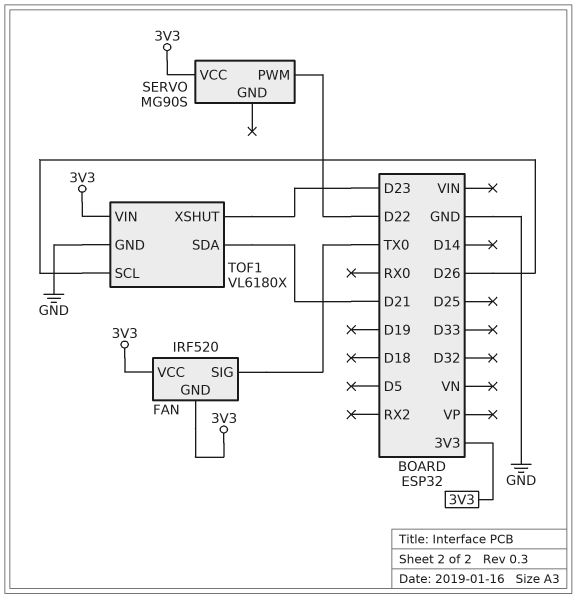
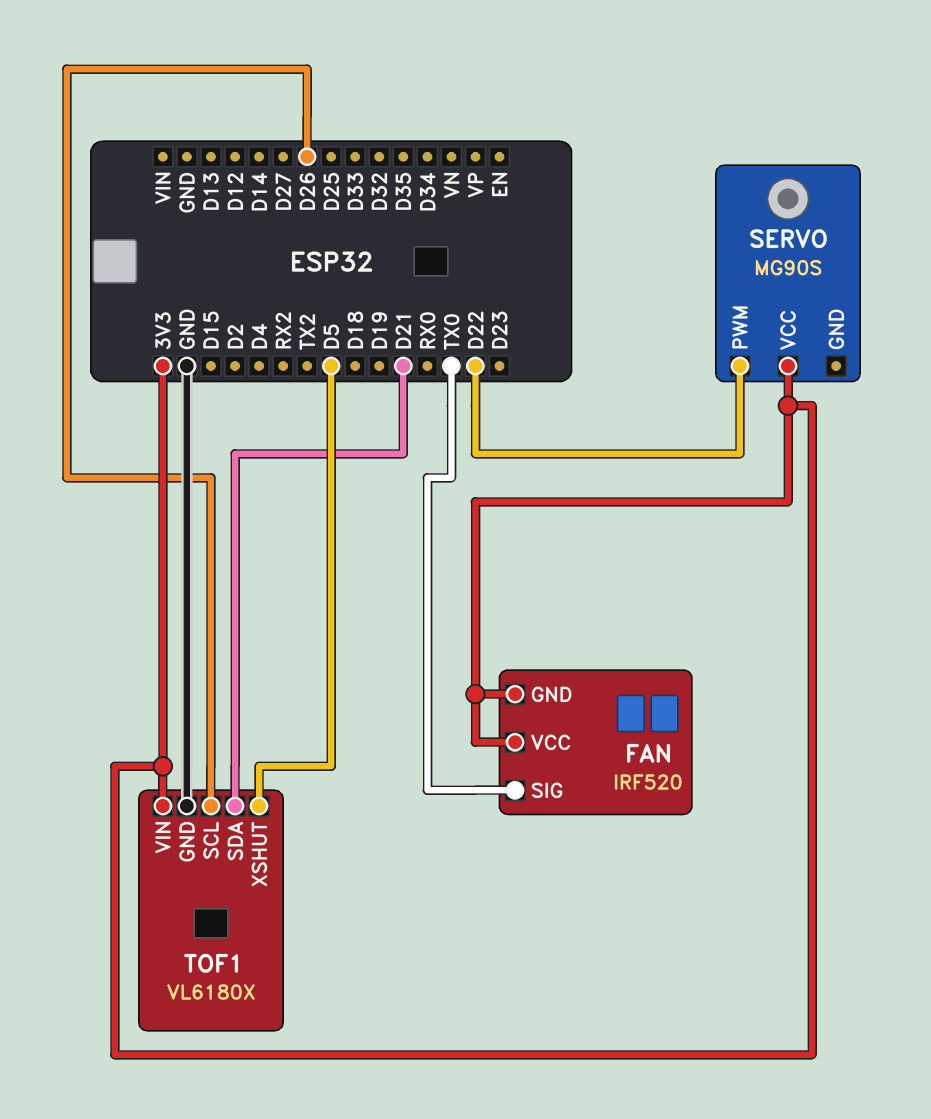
TOF1 pin XSHUT: D23 -> D5

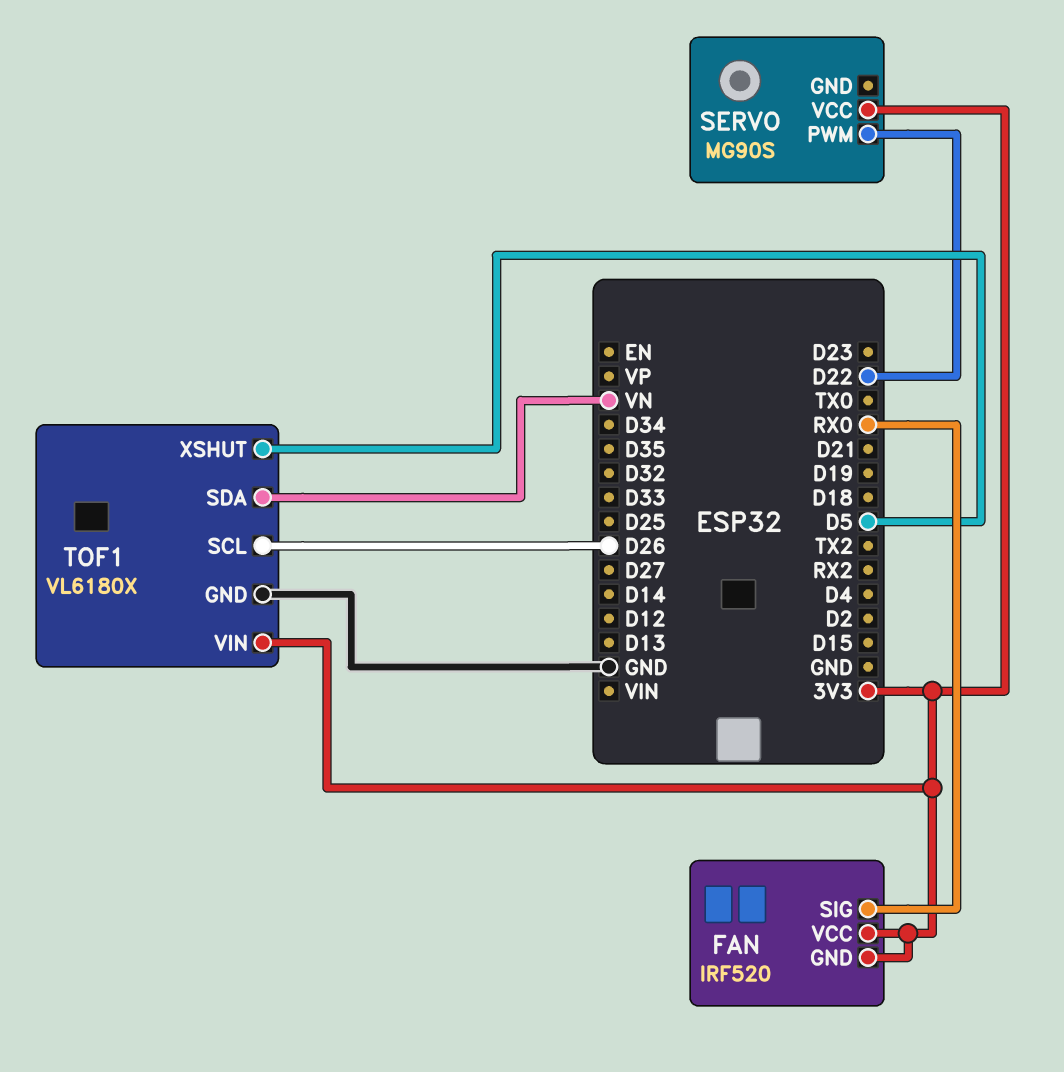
FAN pin SIG: TX0 -> RX0
TOF1 pin SDA: D21 -> VN

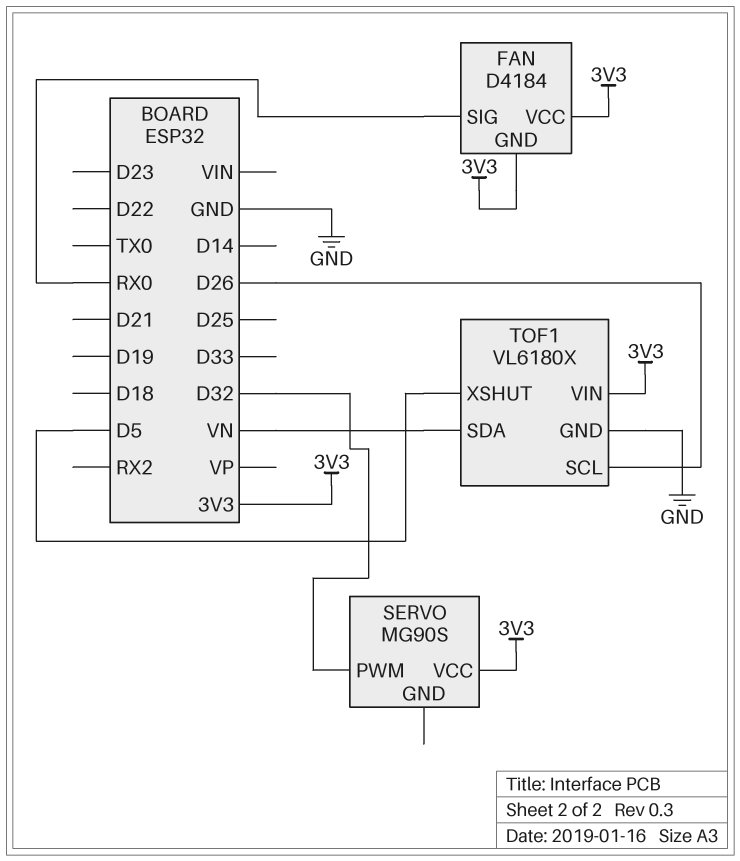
FAN: IRF520 -> D4184
SERVO pin PWM: D22 -> D32

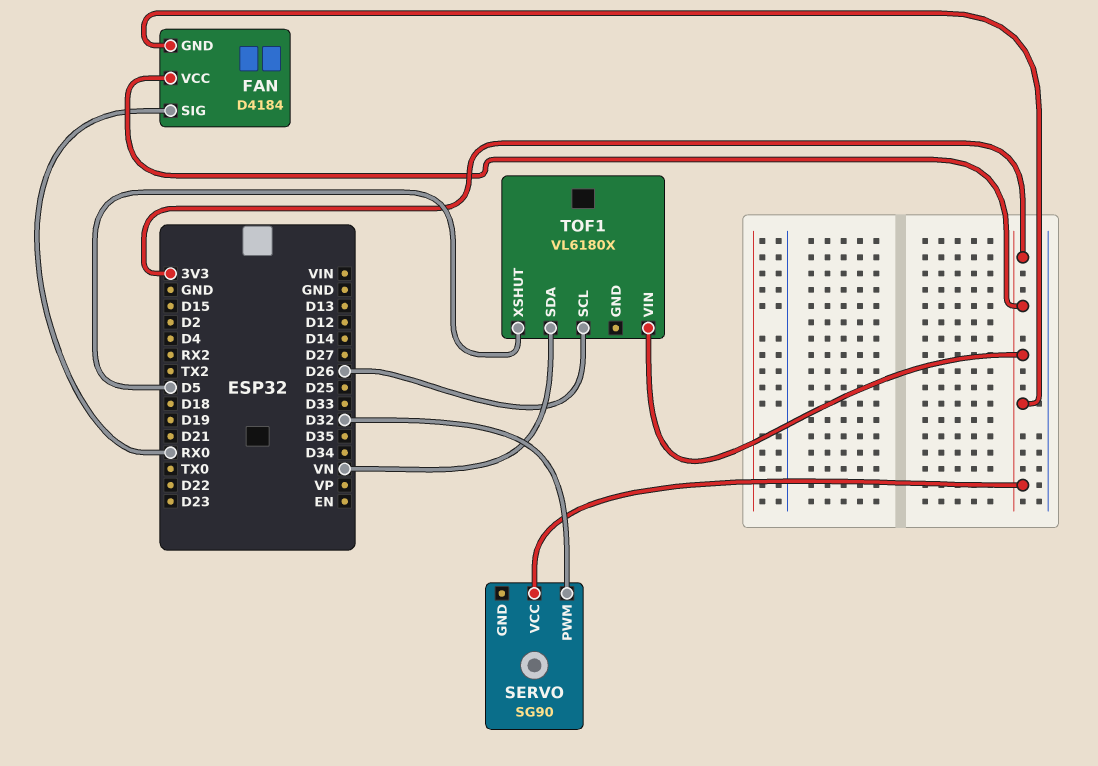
SERVO: MG90S -> SG90
TOF1 pin GND: GND -> none

